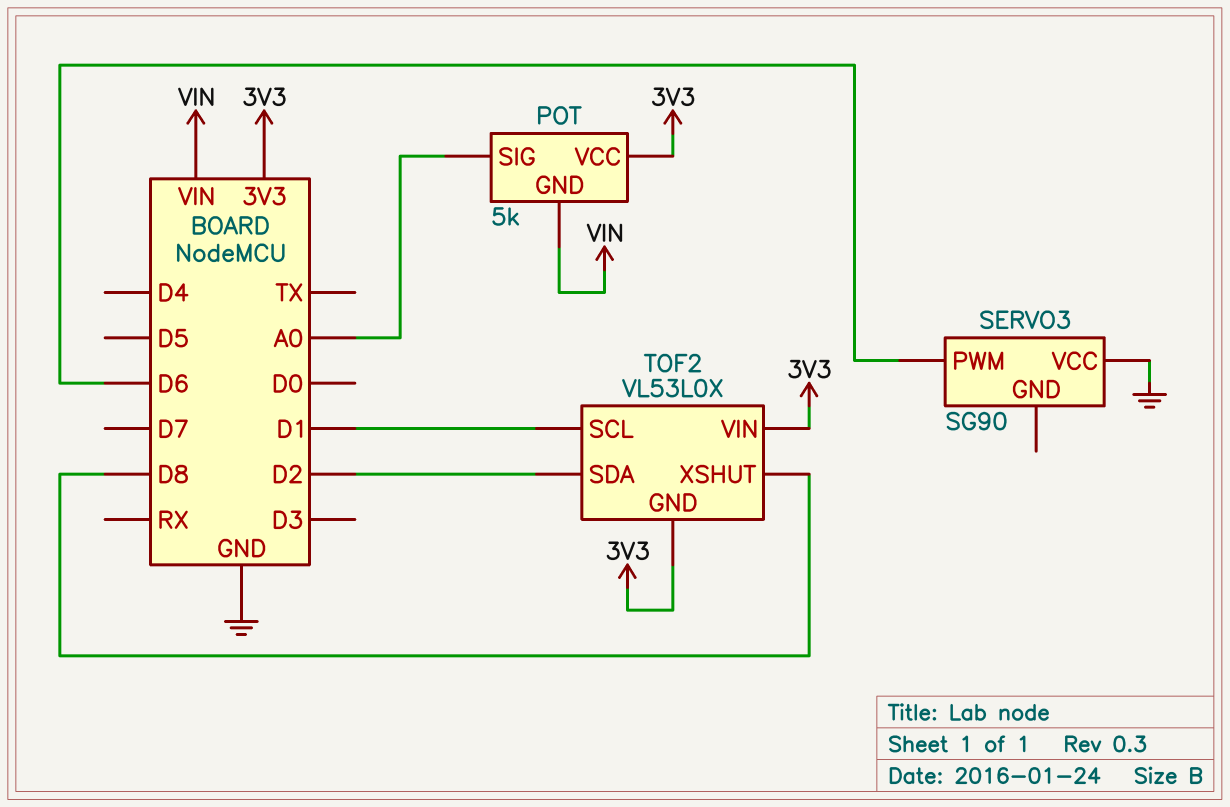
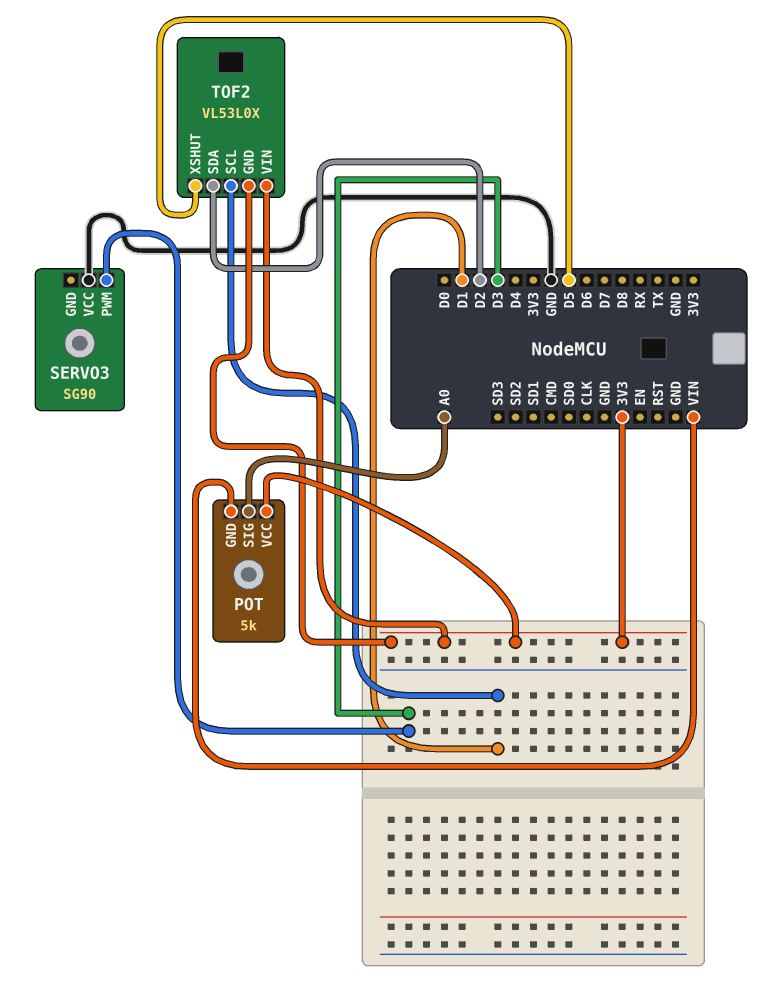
SERVO3 pin PWM: D6 -> D3
TOF2 pin XSHUT: D8 -> D5

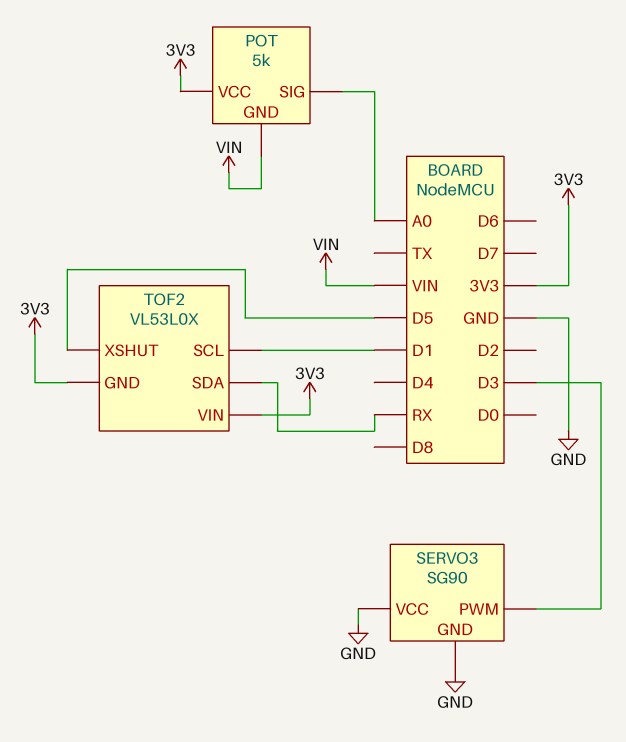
SERVO3 pin GND: none -> GND
TOF2 pin SDA: D2 -> RX

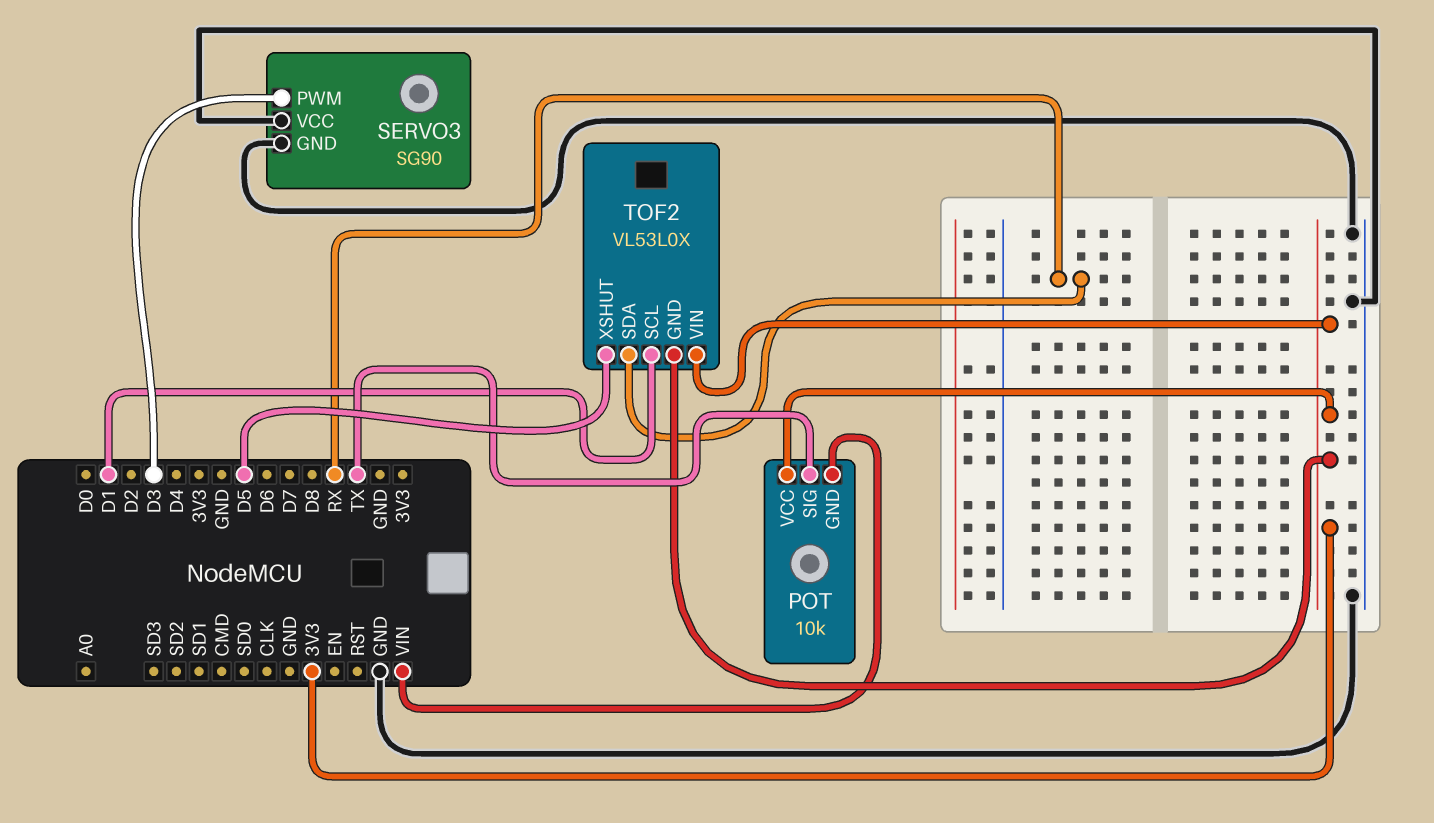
POT: 5k -> 10k
POT pin SIG: A0 -> TX

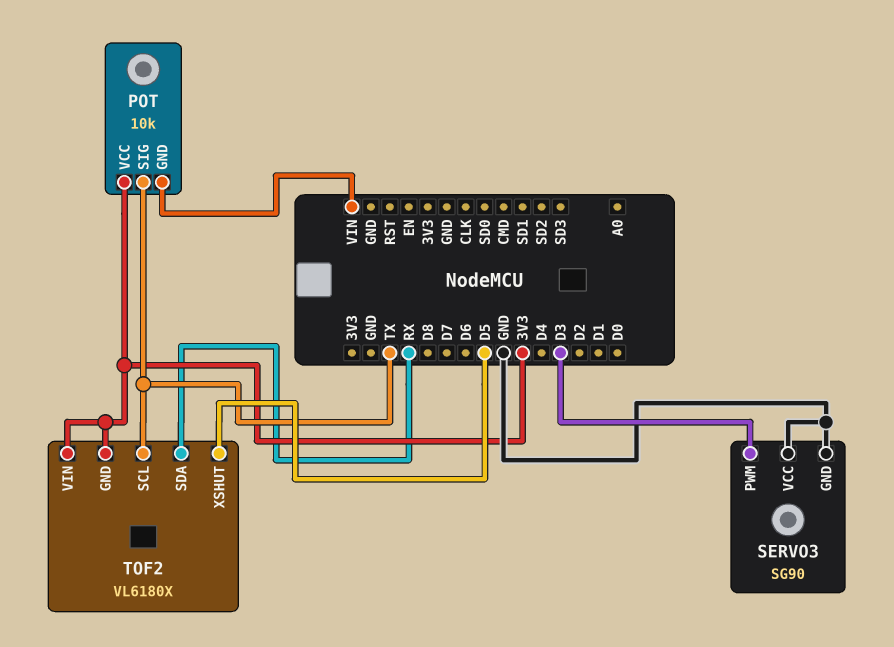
TOF2: VL53L0X -> VL6180X
TOF2 pin SCL: D1 -> TX

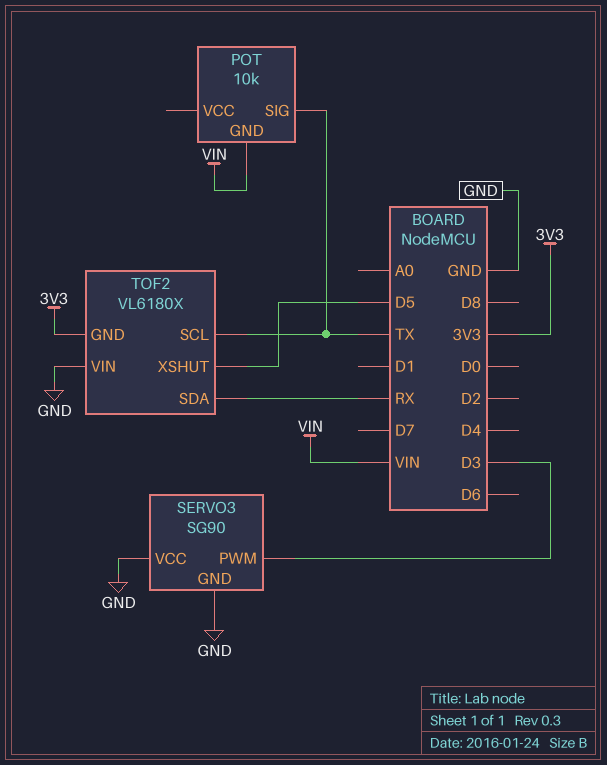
POT pin VCC: 3V3 -> none
TOF2 pin VIN: 3V3 -> GND

